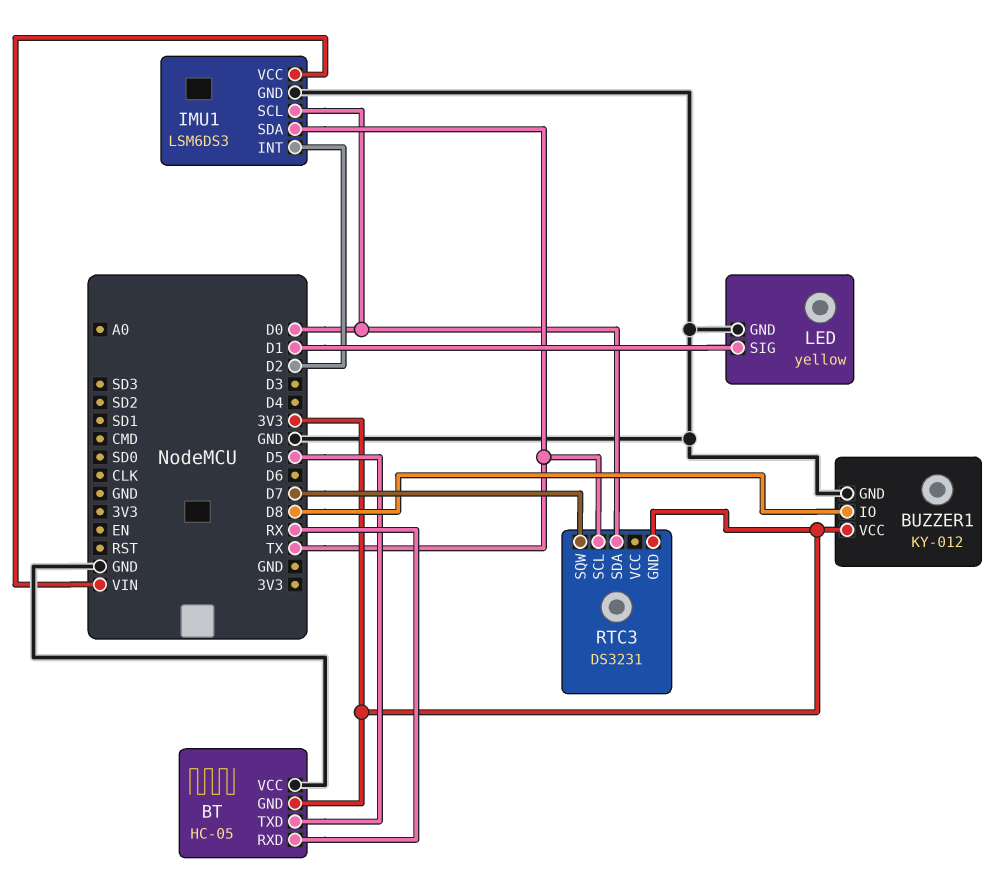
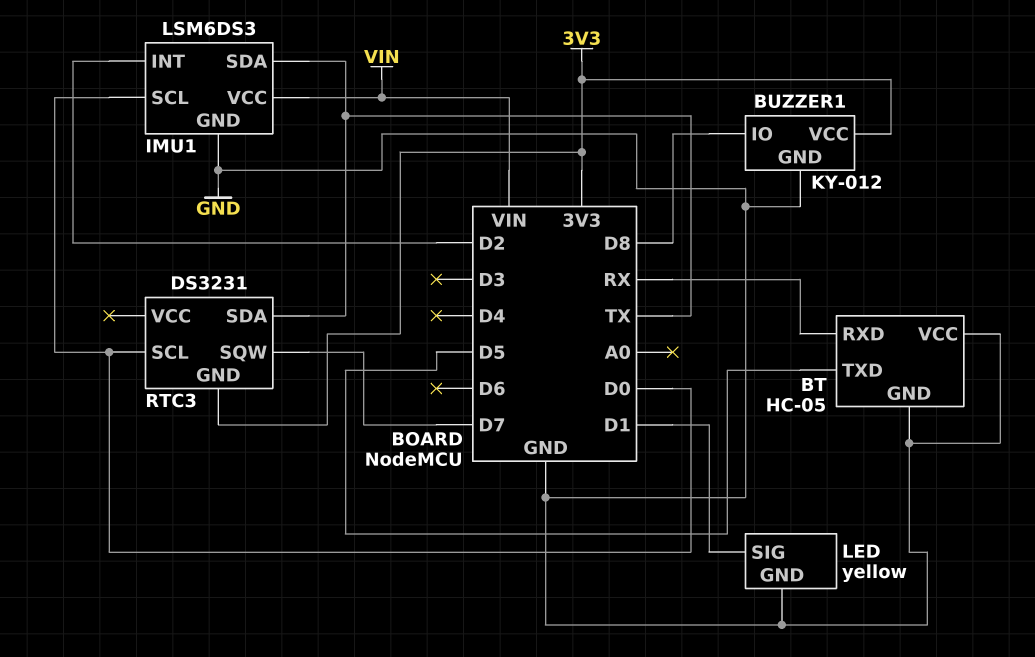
BT pin GND: 3V3 -> GND
RTC3 pin SCL: TX -> D0
RTC3 pin SDA: D0 -> TX

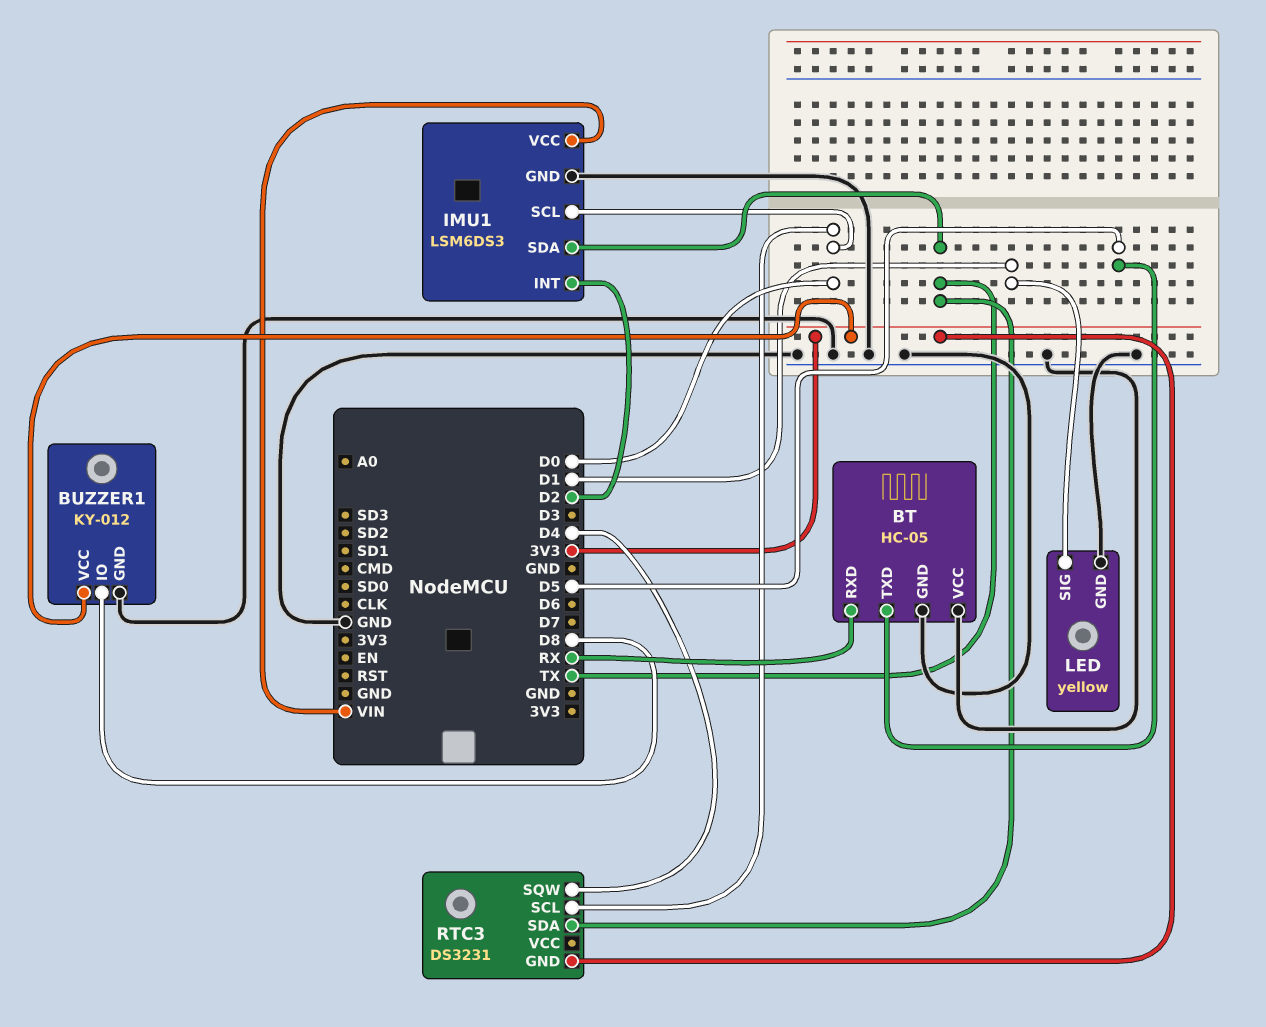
RTC3 pin SQW: D7 -> D4

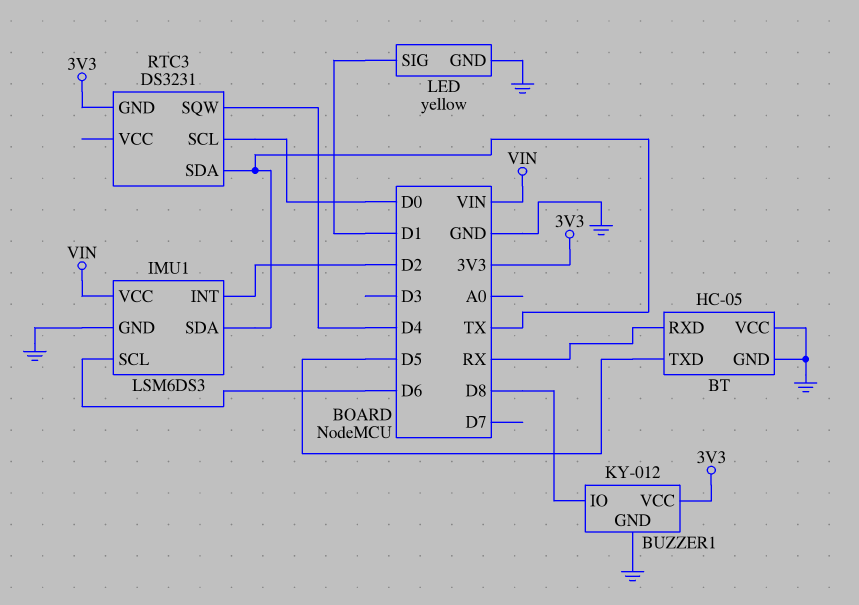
IMU1 pin SCL: D0 -> D6

